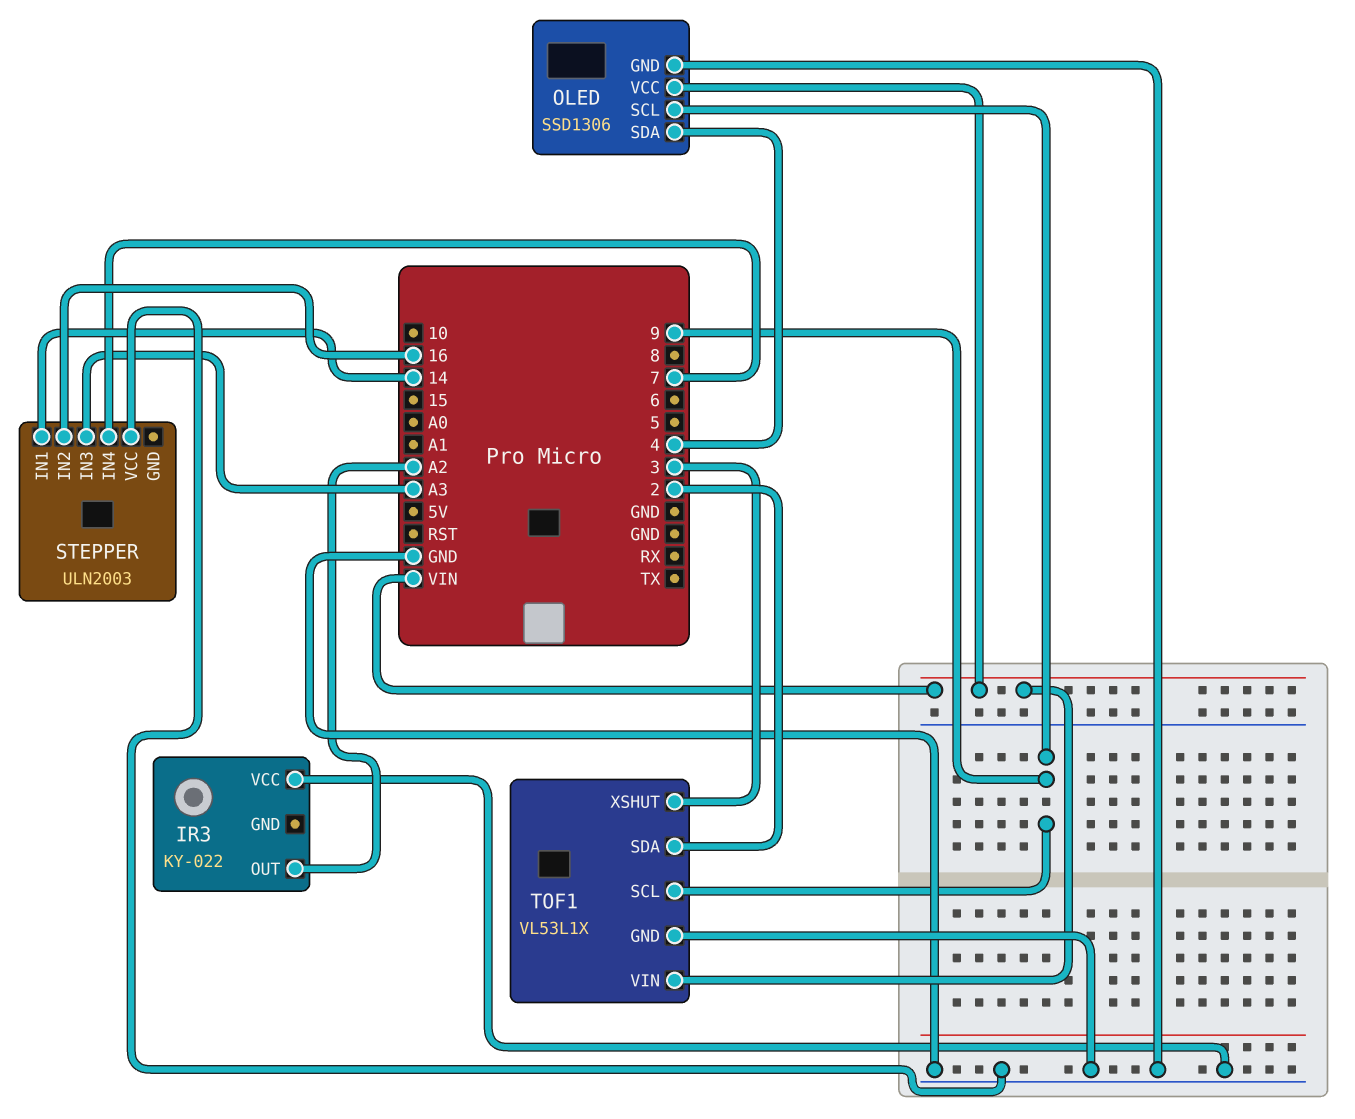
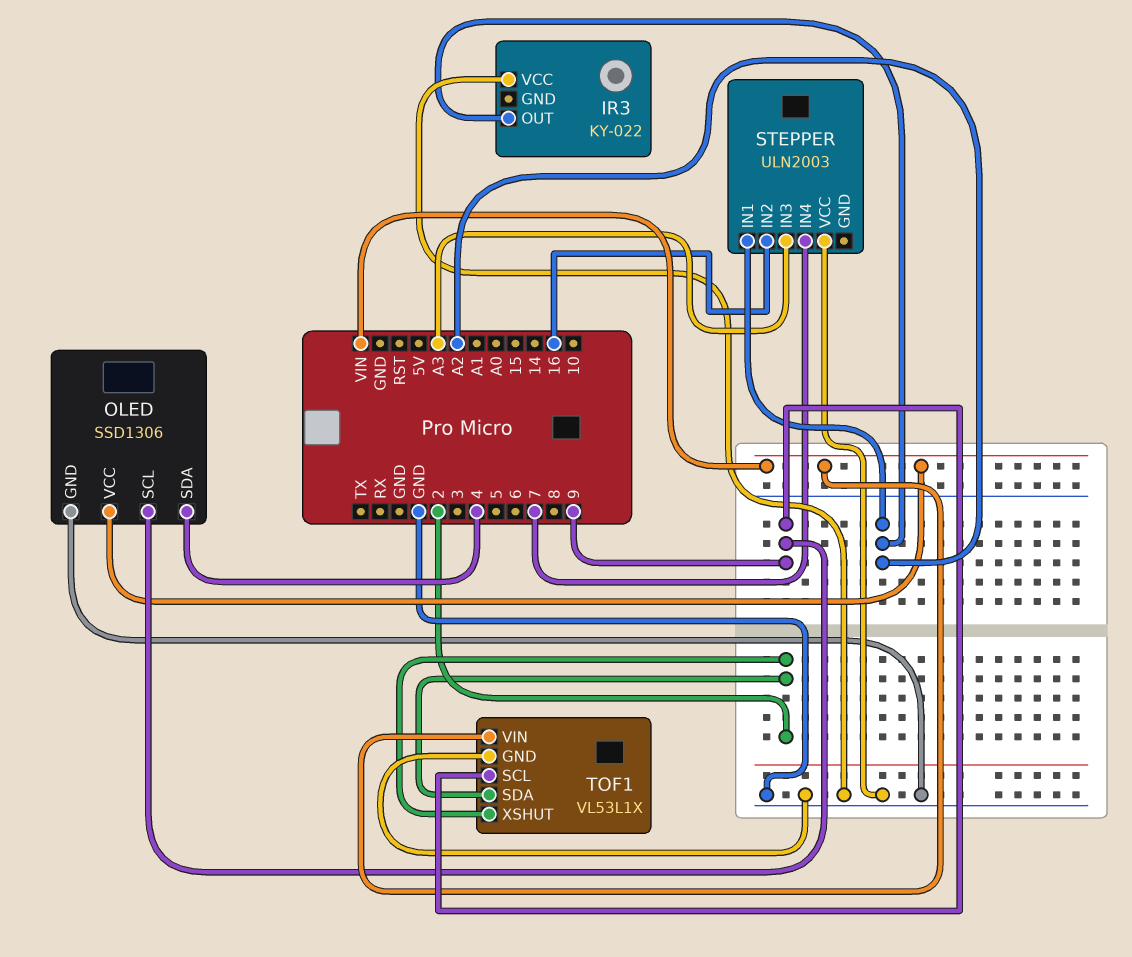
STEPPER pin IN1: 14 -> A2
TOF1 pin XSHUT: 3 -> 2

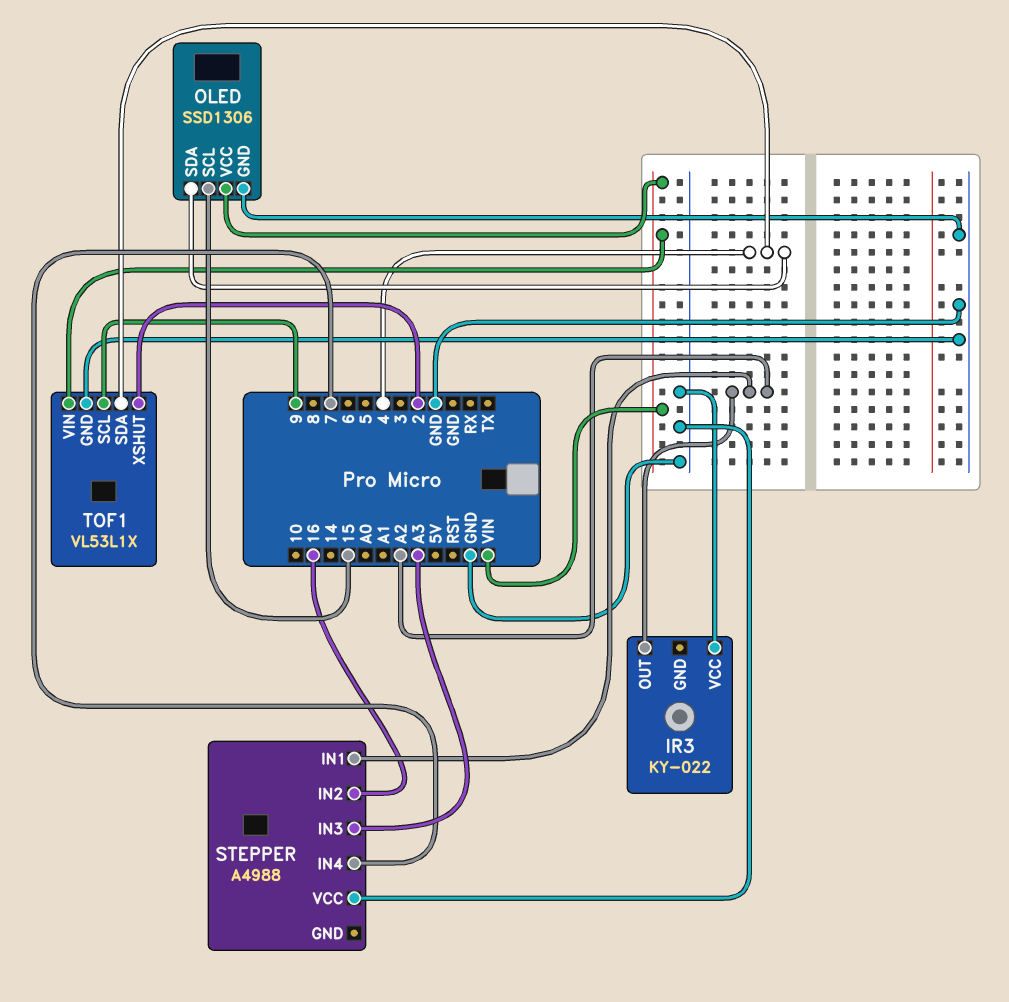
OLED pin SCL: 9 -> 15
STEPPER: ULN2003 -> A4988
TOF1 pin SDA: 2 -> 4

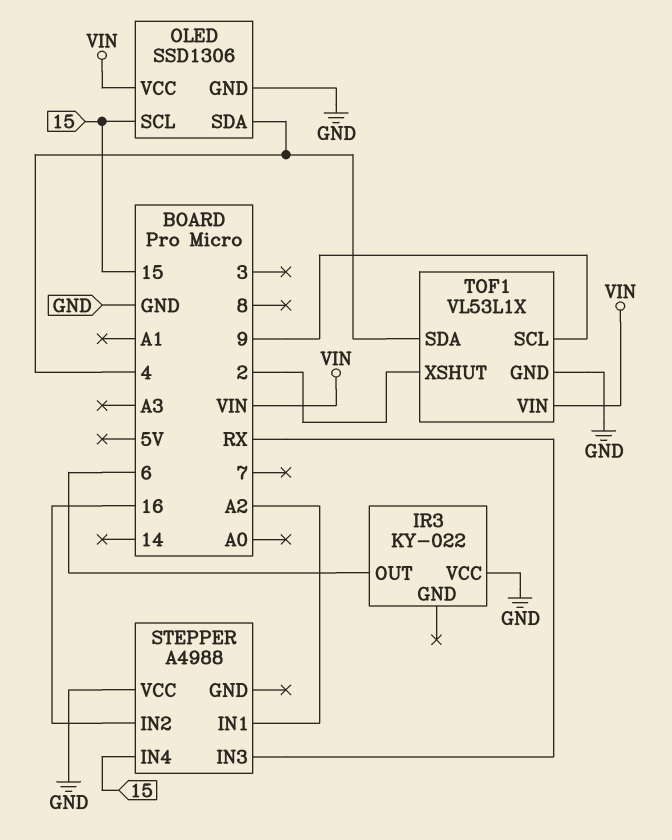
IR3 pin OUT: A2 -> 6
STEPPER pin IN3: A3 -> RX
STEPPER pin IN4: 7 -> 15

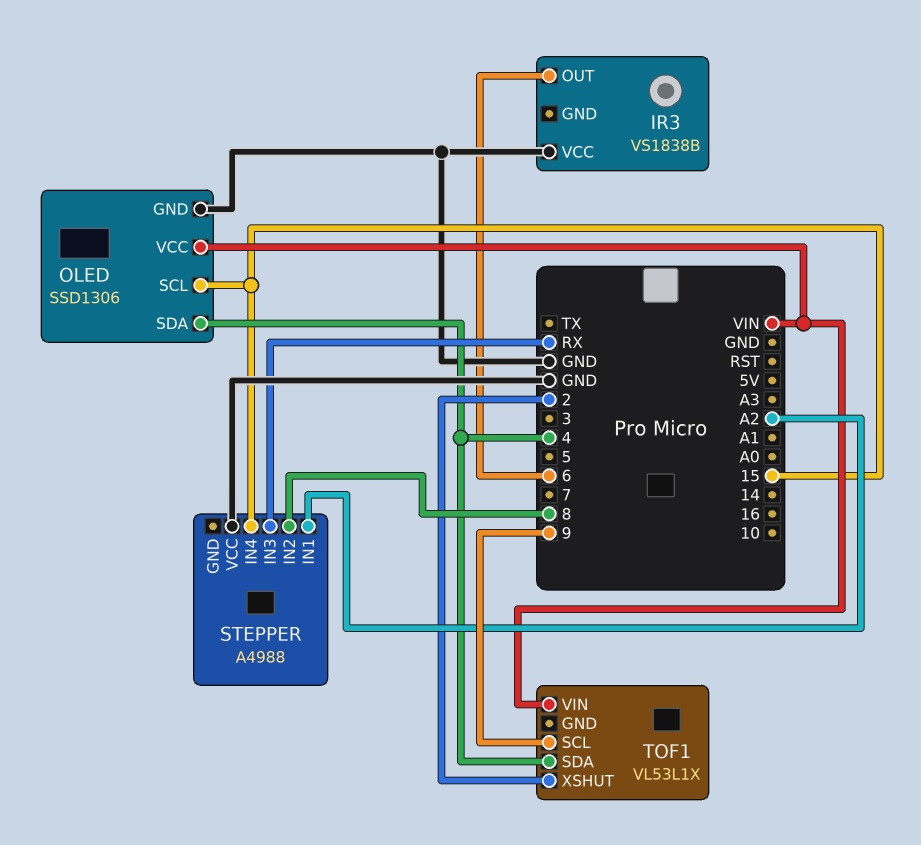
IR3: KY-022 -> VS1838B
STEPPER pin IN2: 16 -> 8
TOF1 pin GND: GND -> none

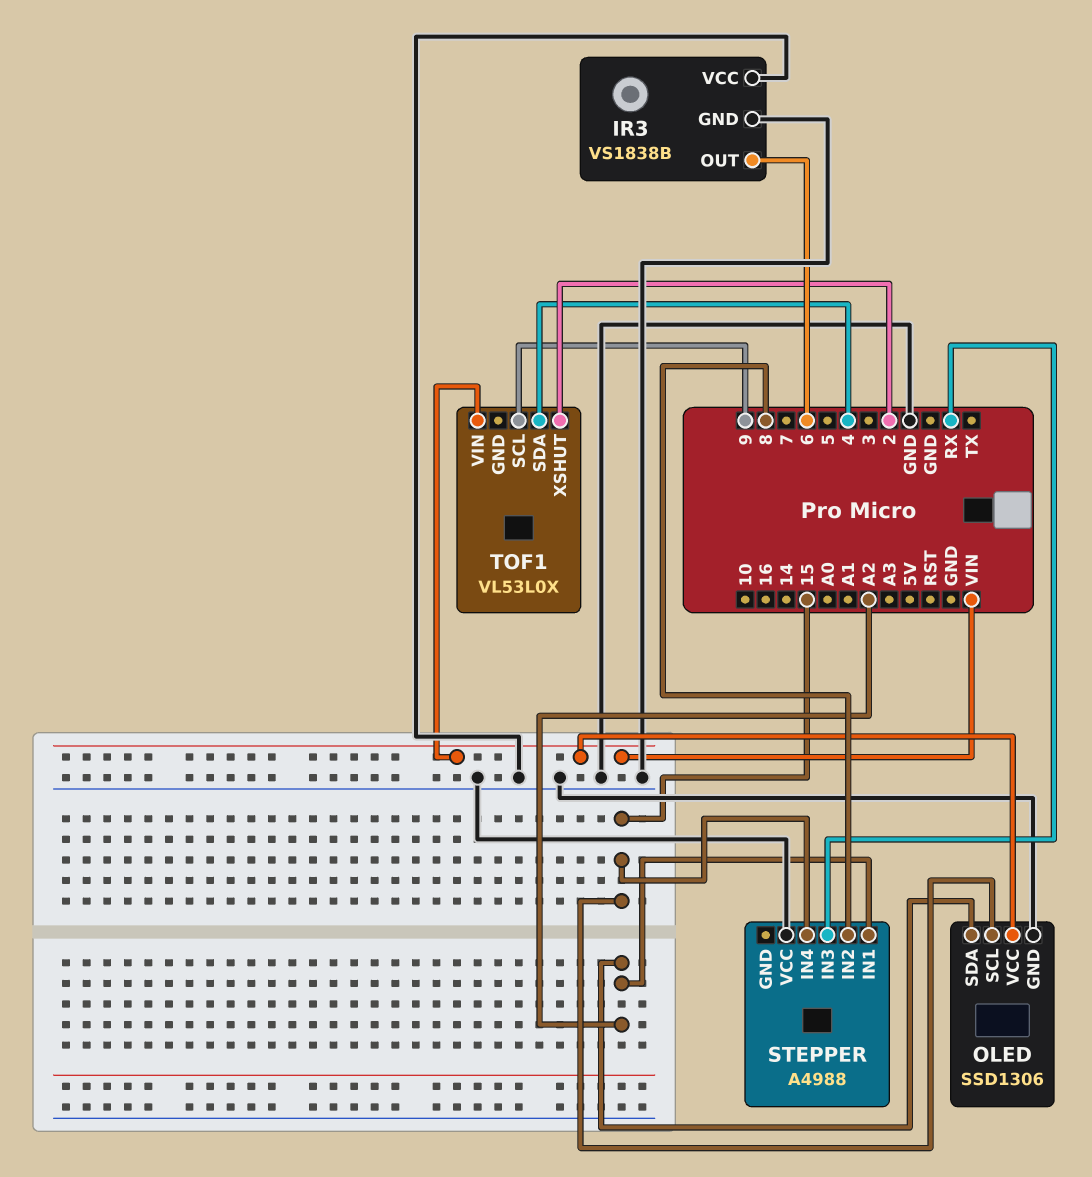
IR3 pin GND: none -> GND
OLED pin SDA: 4 -> A2
TOF1: VL53L1X -> VL53L0X

